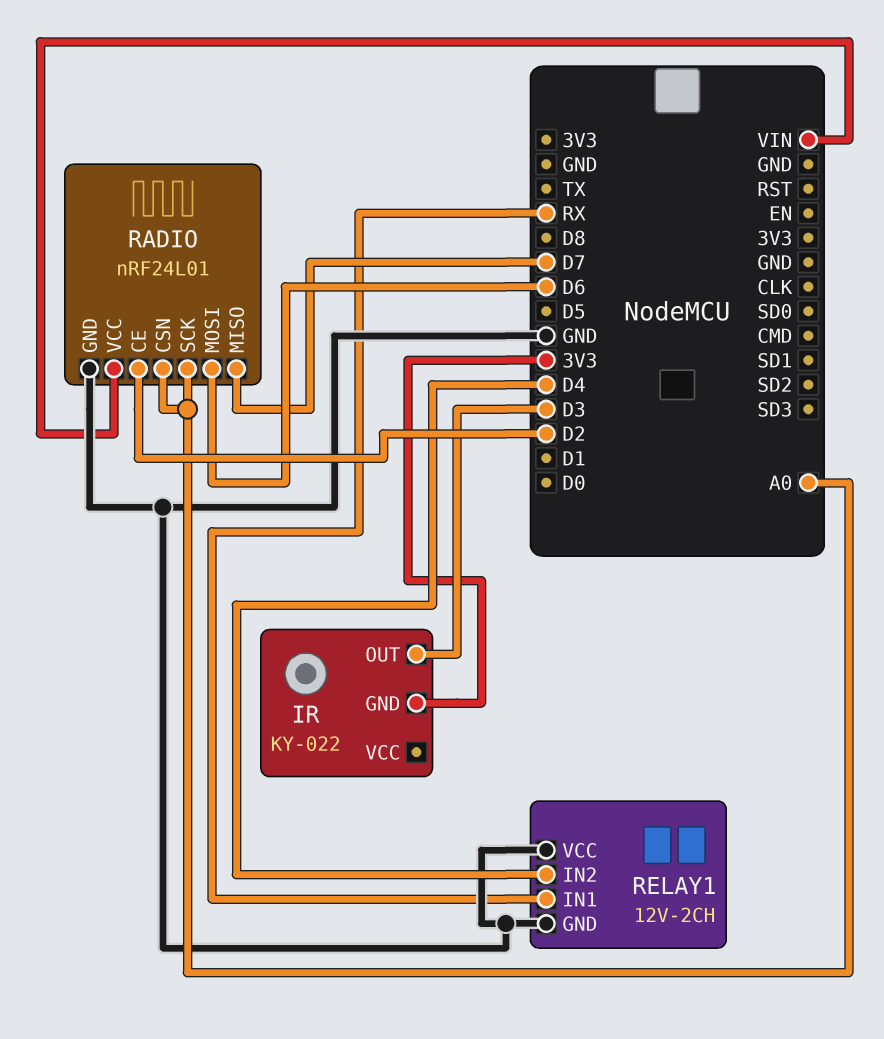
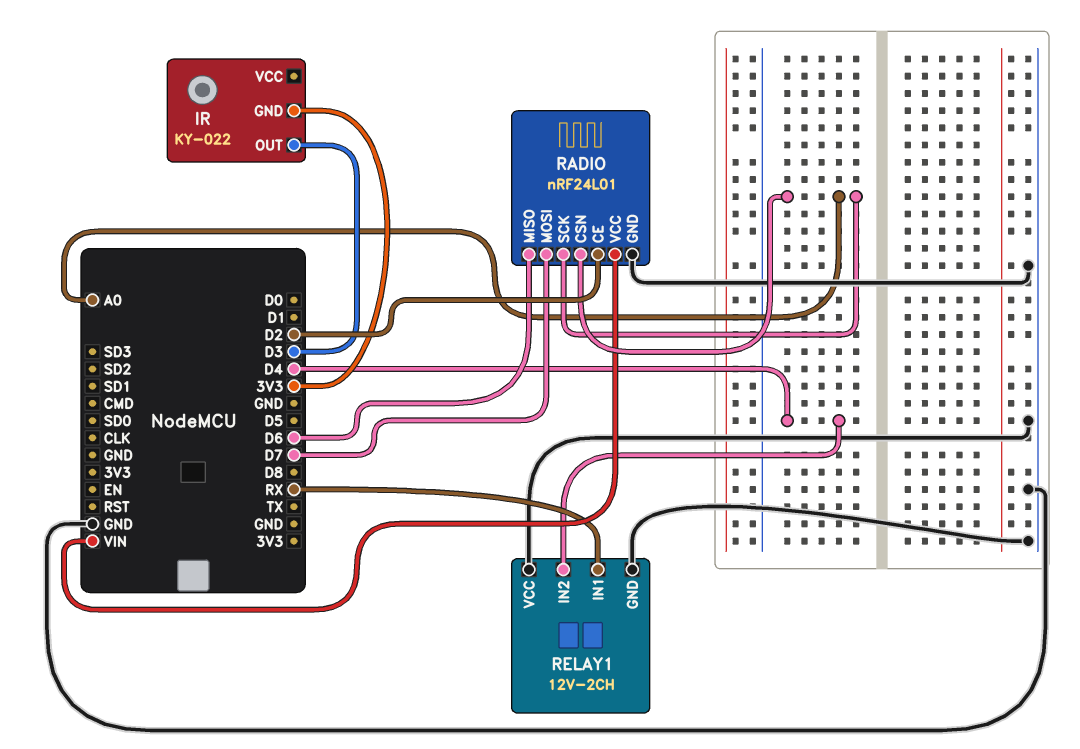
RADIO pin MISO: D7 -> D6
RADIO pin MOSI: D6 -> D7

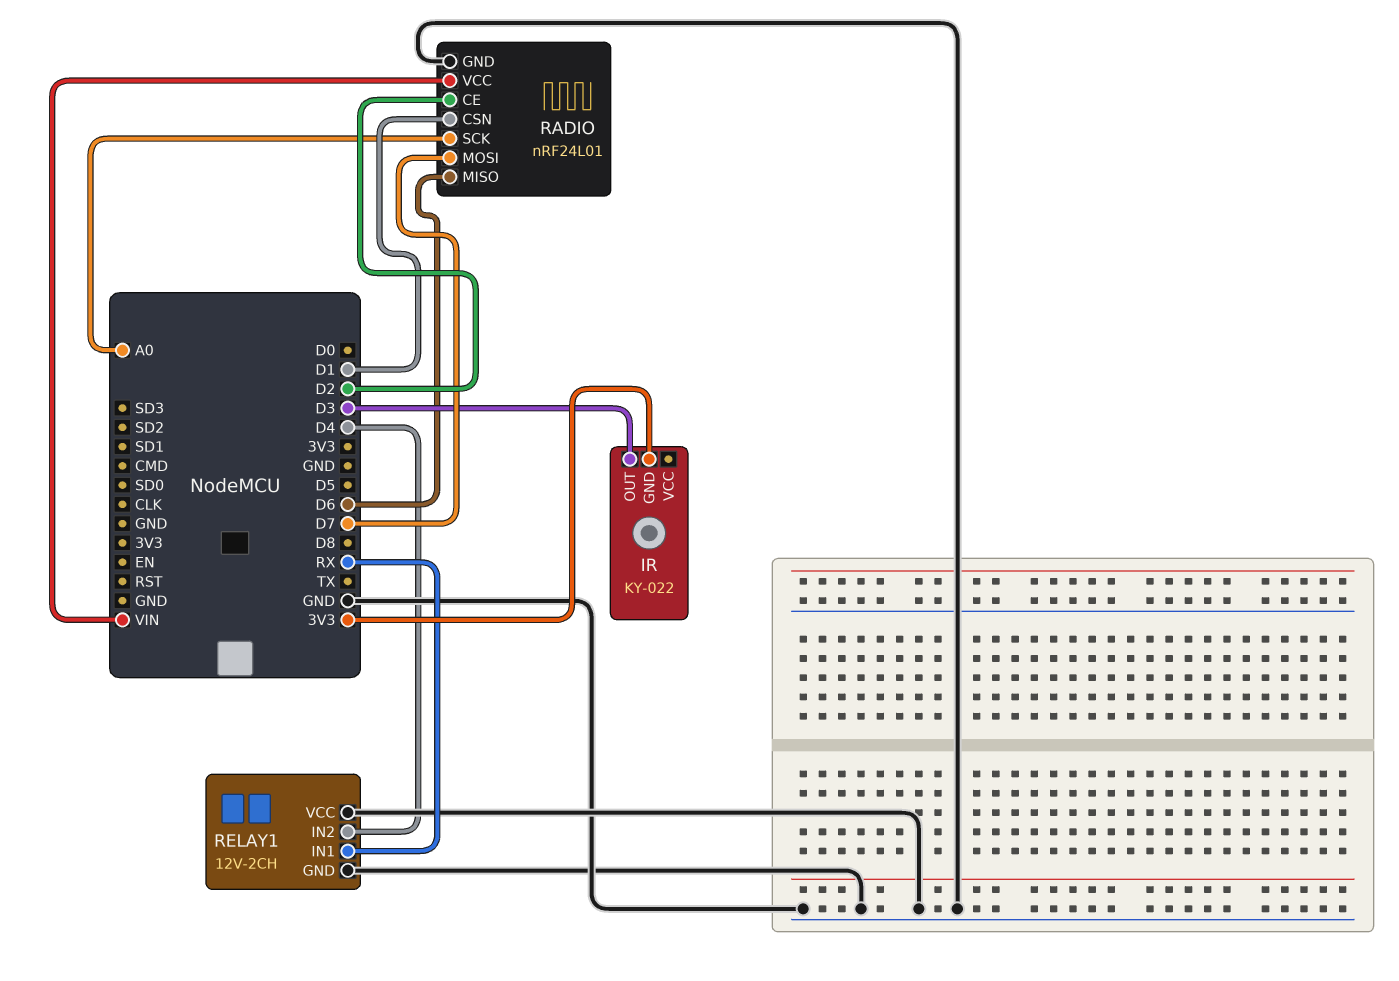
RADIO pin CSN: A0 -> D1

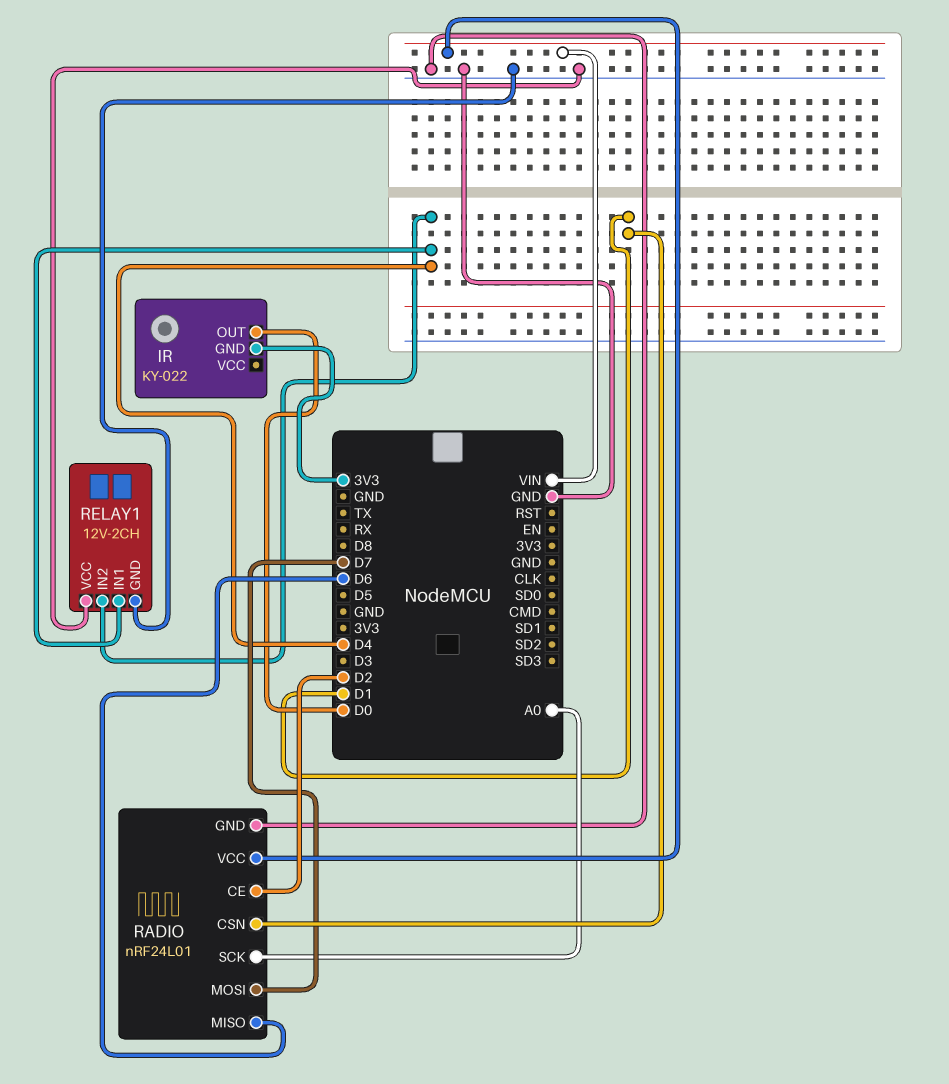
IR pin OUT: D3 -> D0
RELAY1 pin IN1: RX -> D4

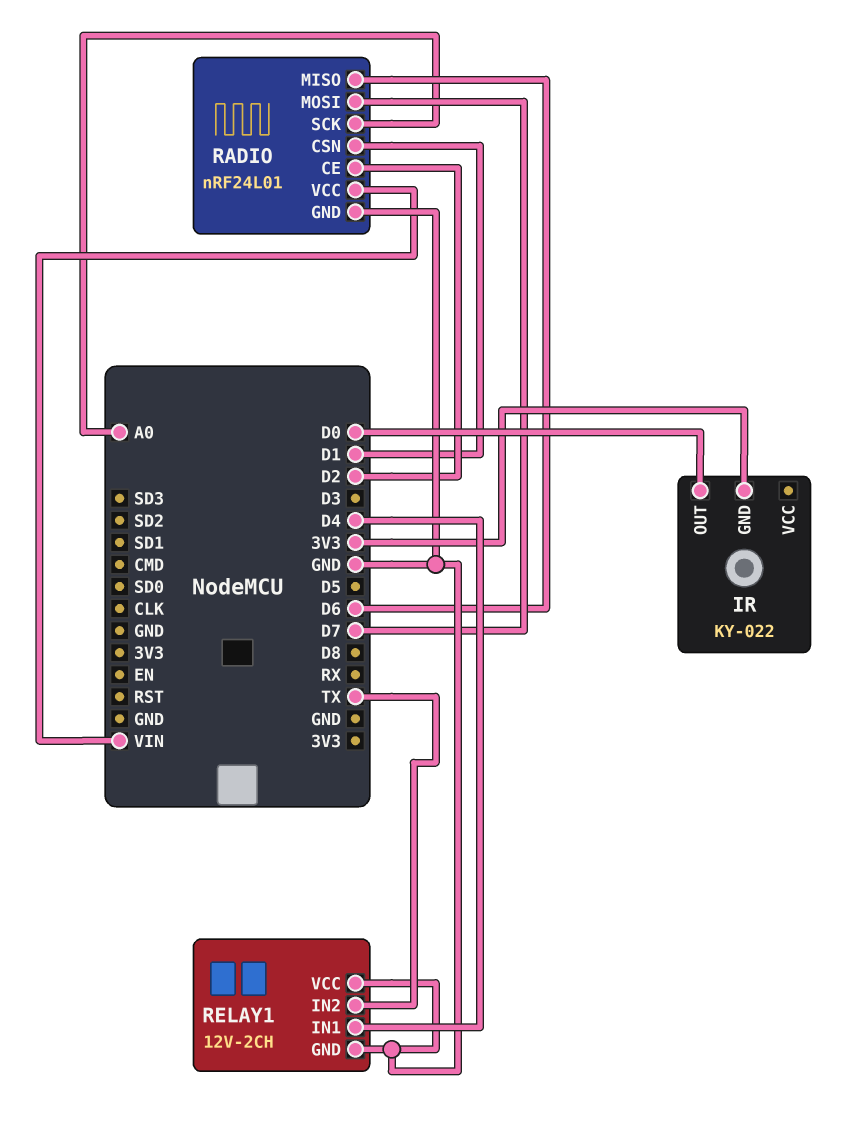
RELAY1 pin IN2: D4 -> TX

